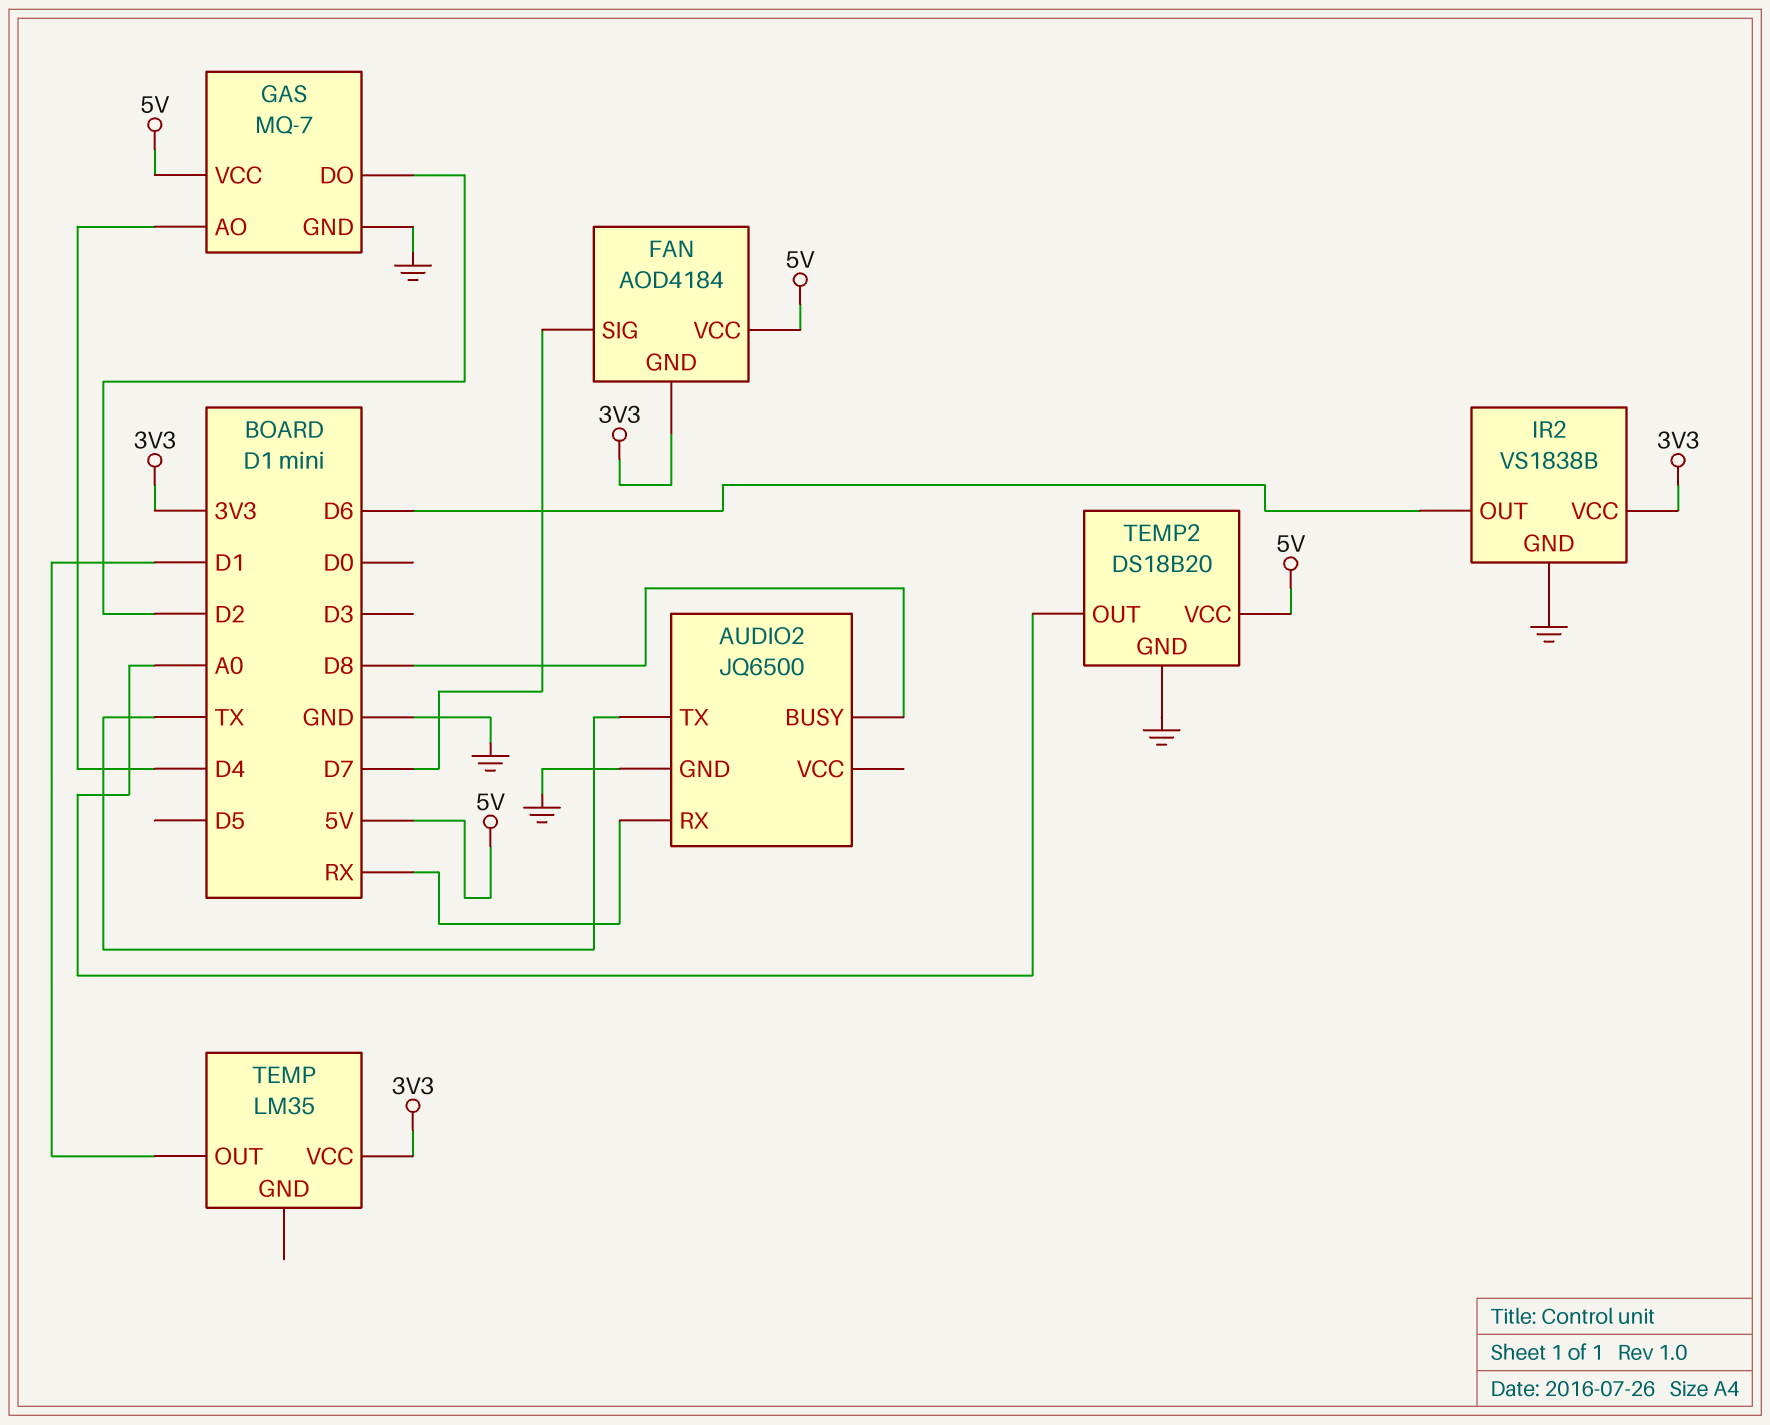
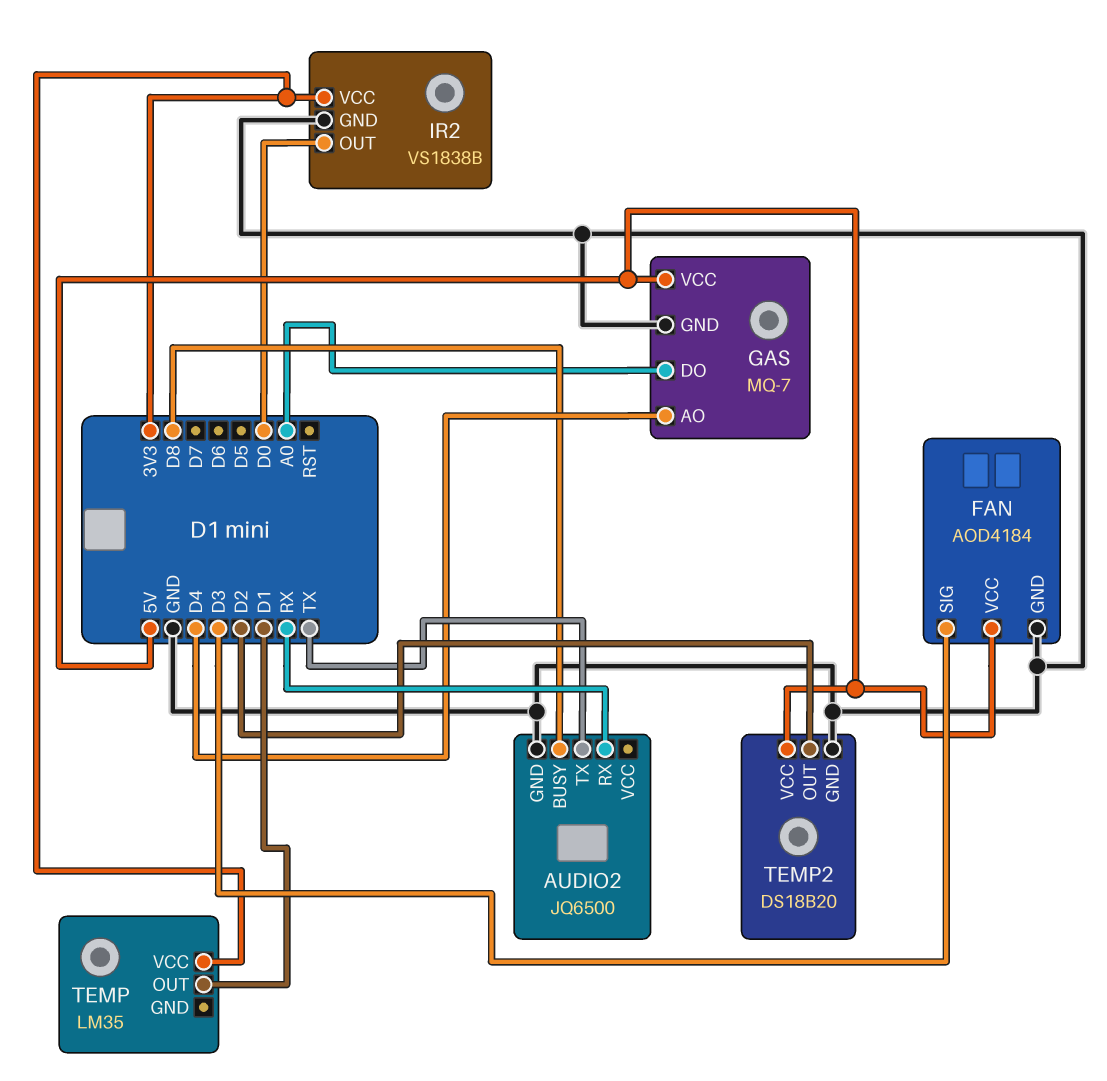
FAN pin GND: 3V3 -> GND
FAN pin SIG: D7 -> D3
GAS pin DO: D2 -> A0
IR2 pin OUT: D6 -> D0
TEMP2 pin OUT: A0 -> D2

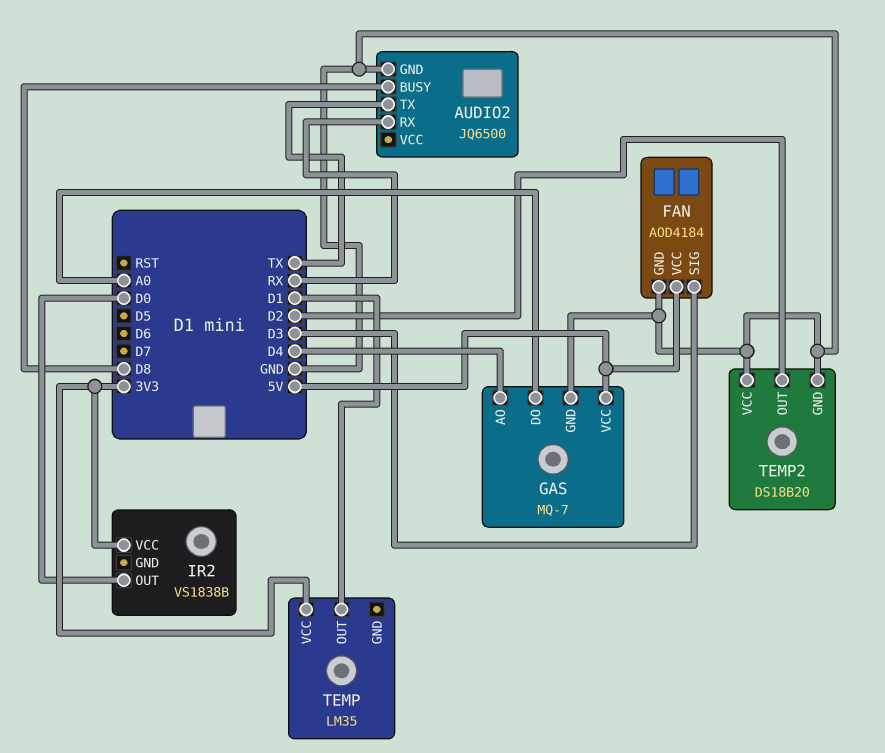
IR2 pin GND: GND -> none
TEMP2 pin VCC: 5V -> GND

